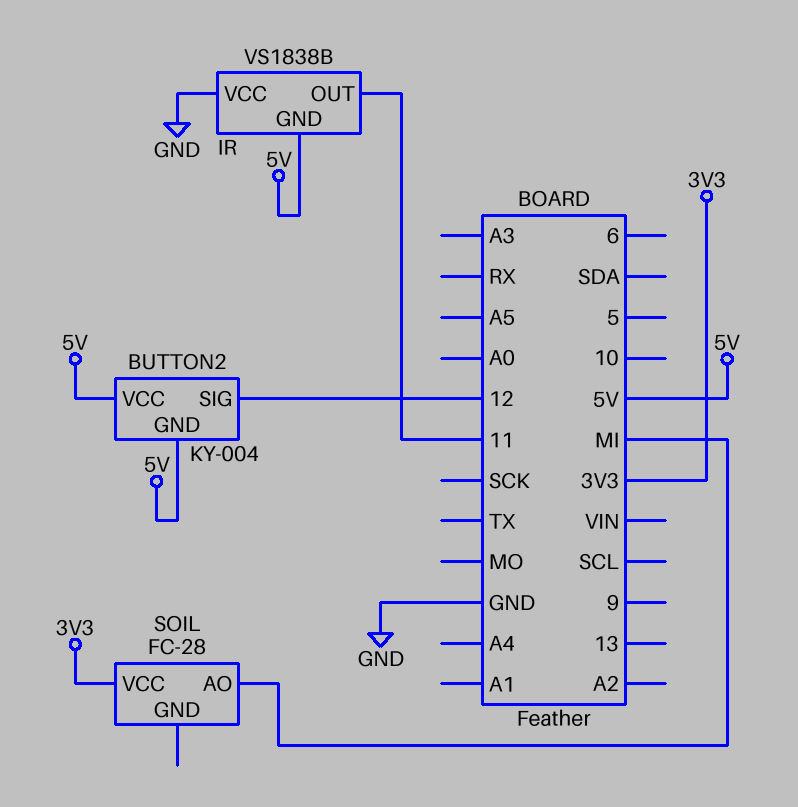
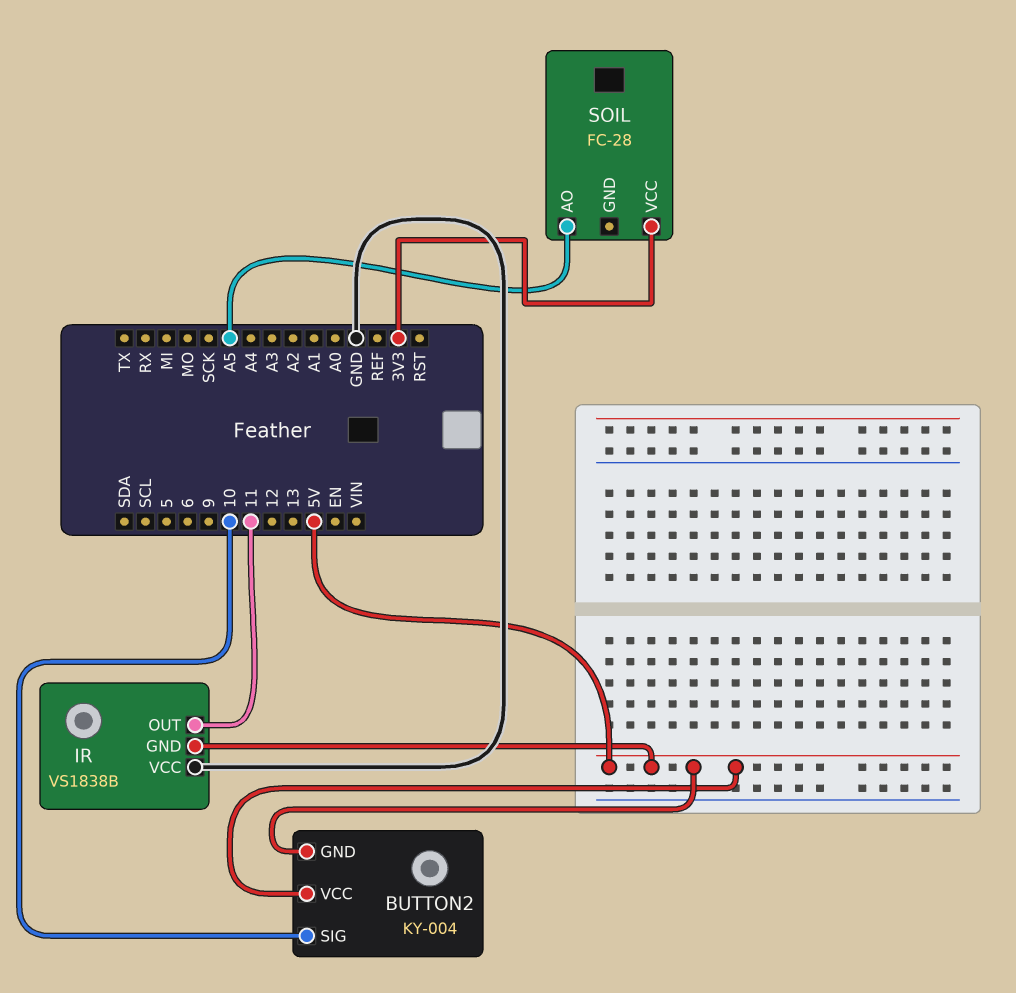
BUTTON2 pin SIG: 12 -> 10
SOIL pin AO: MI -> A5

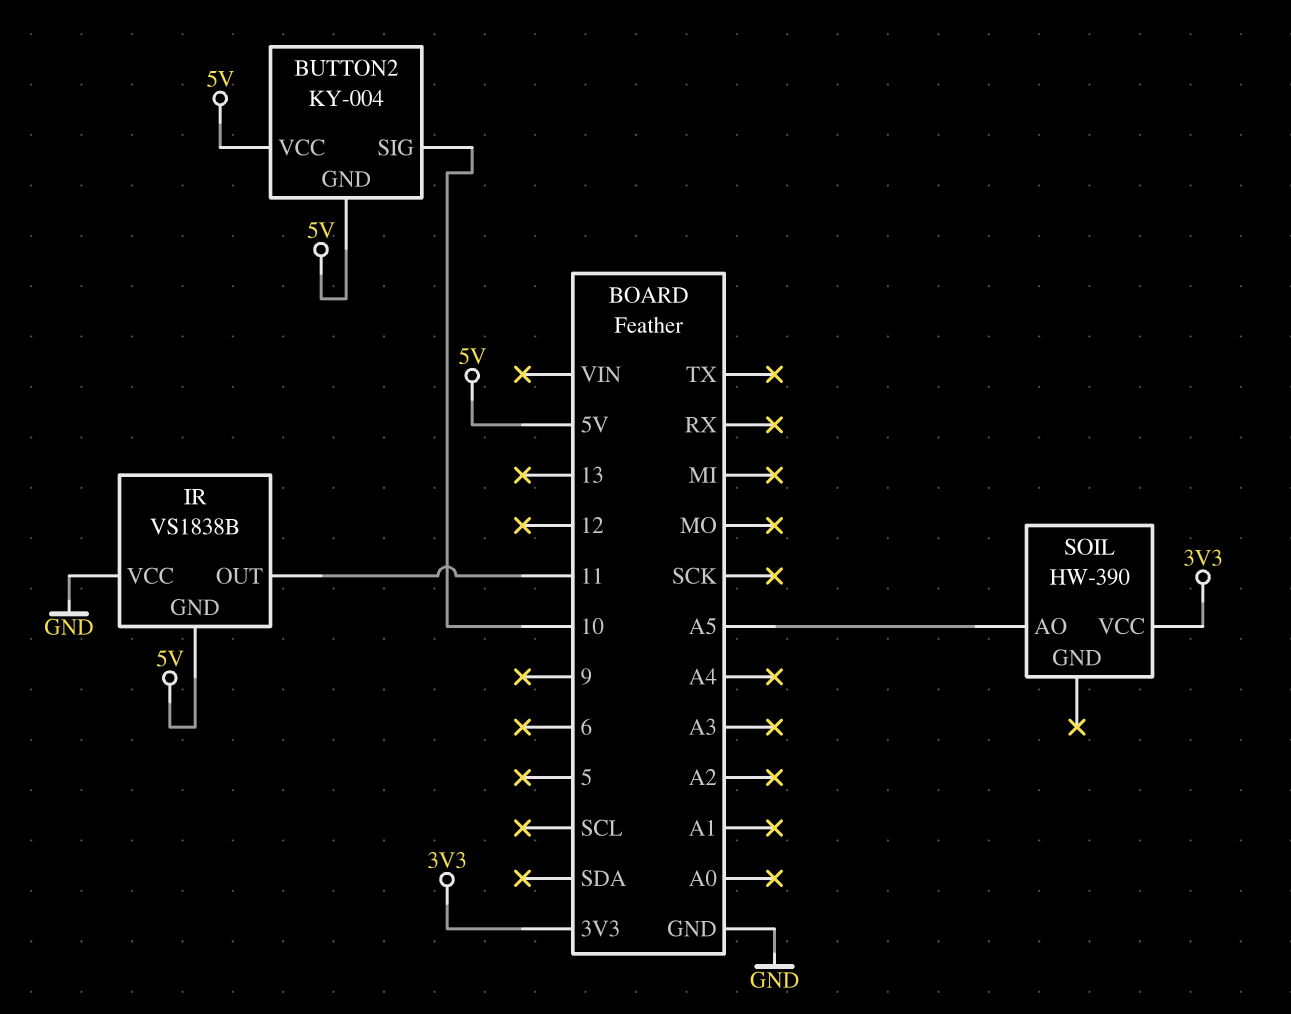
SOIL: FC-28 -> HW-390

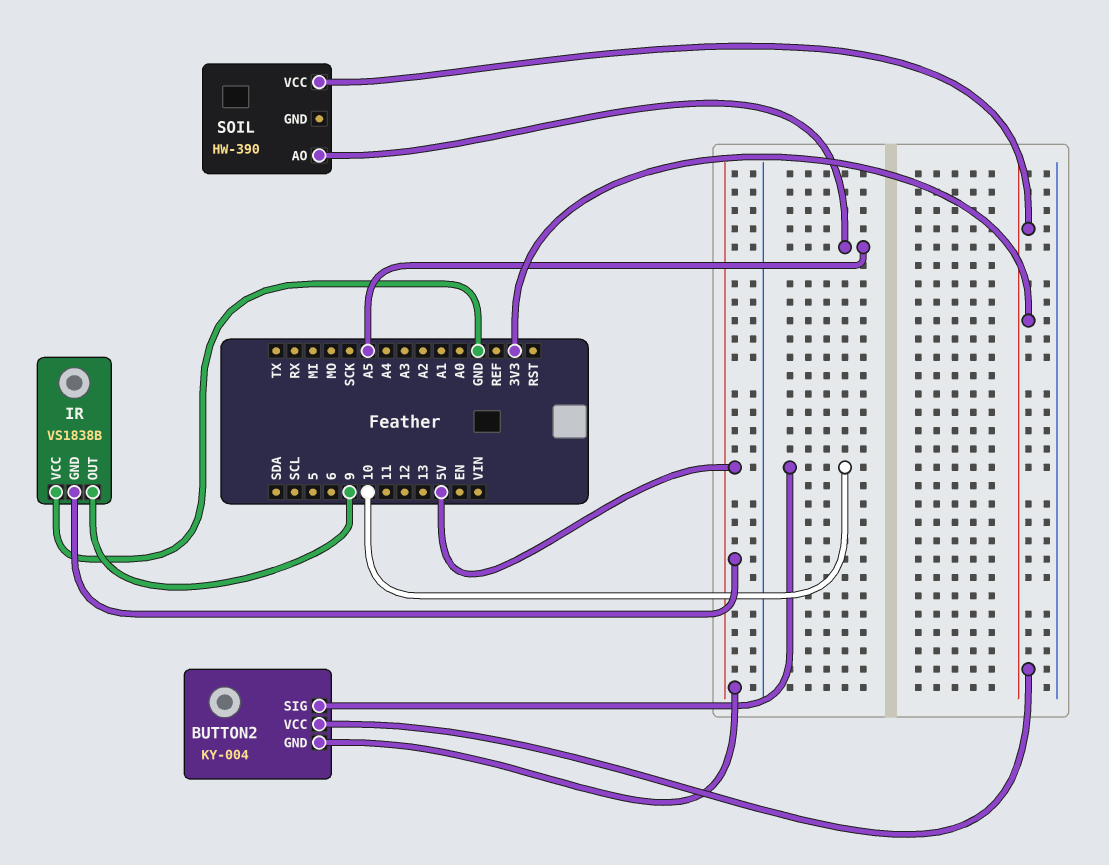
BUTTON2 pin VCC: 5V -> 3V3
IR pin OUT: 11 -> 9

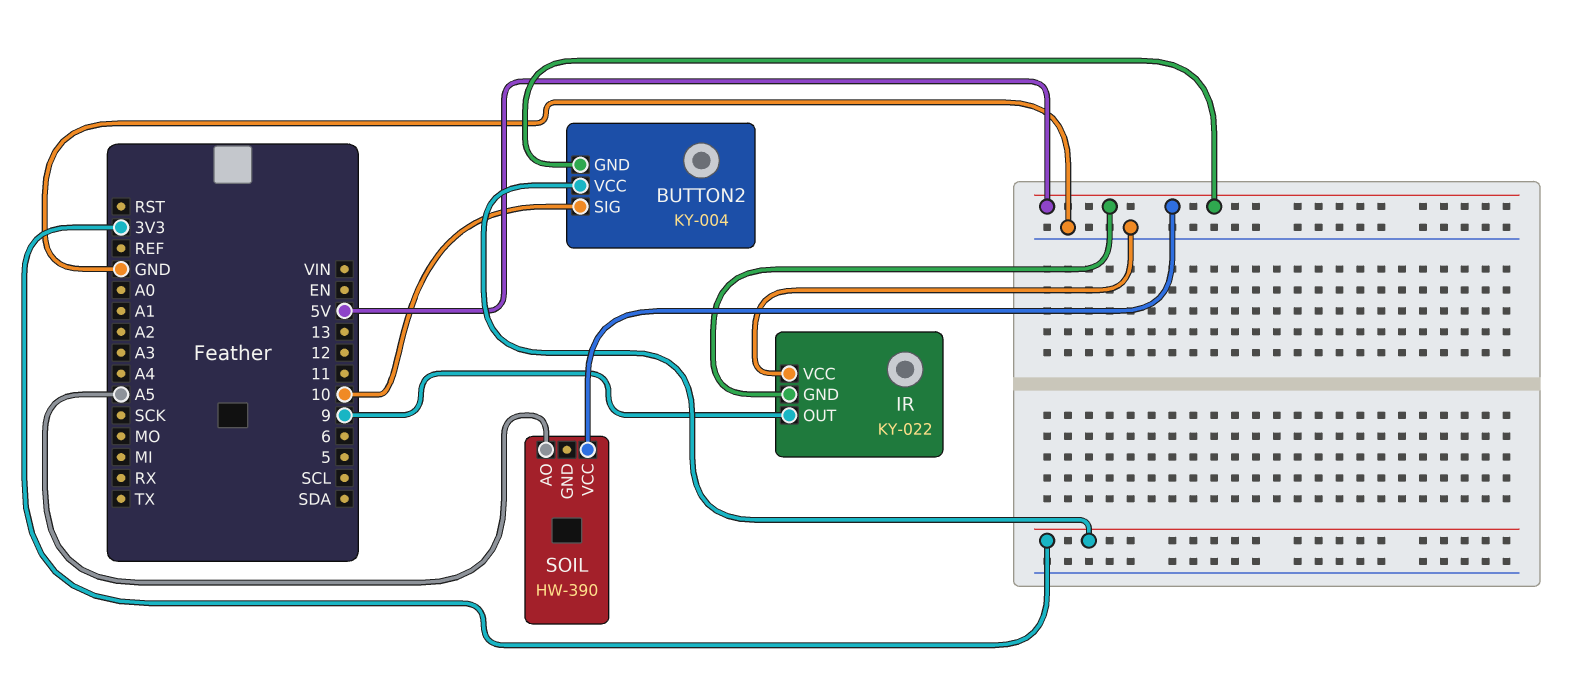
IR: VS1838B -> KY-022
SOIL pin VCC: 3V3 -> 5V

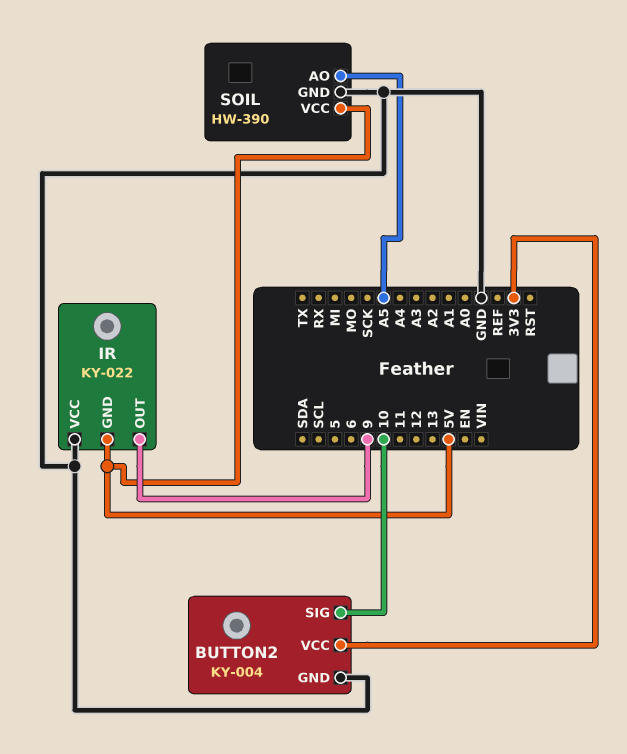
BUTTON2 pin GND: 5V -> GND
SOIL pin GND: none -> GND

